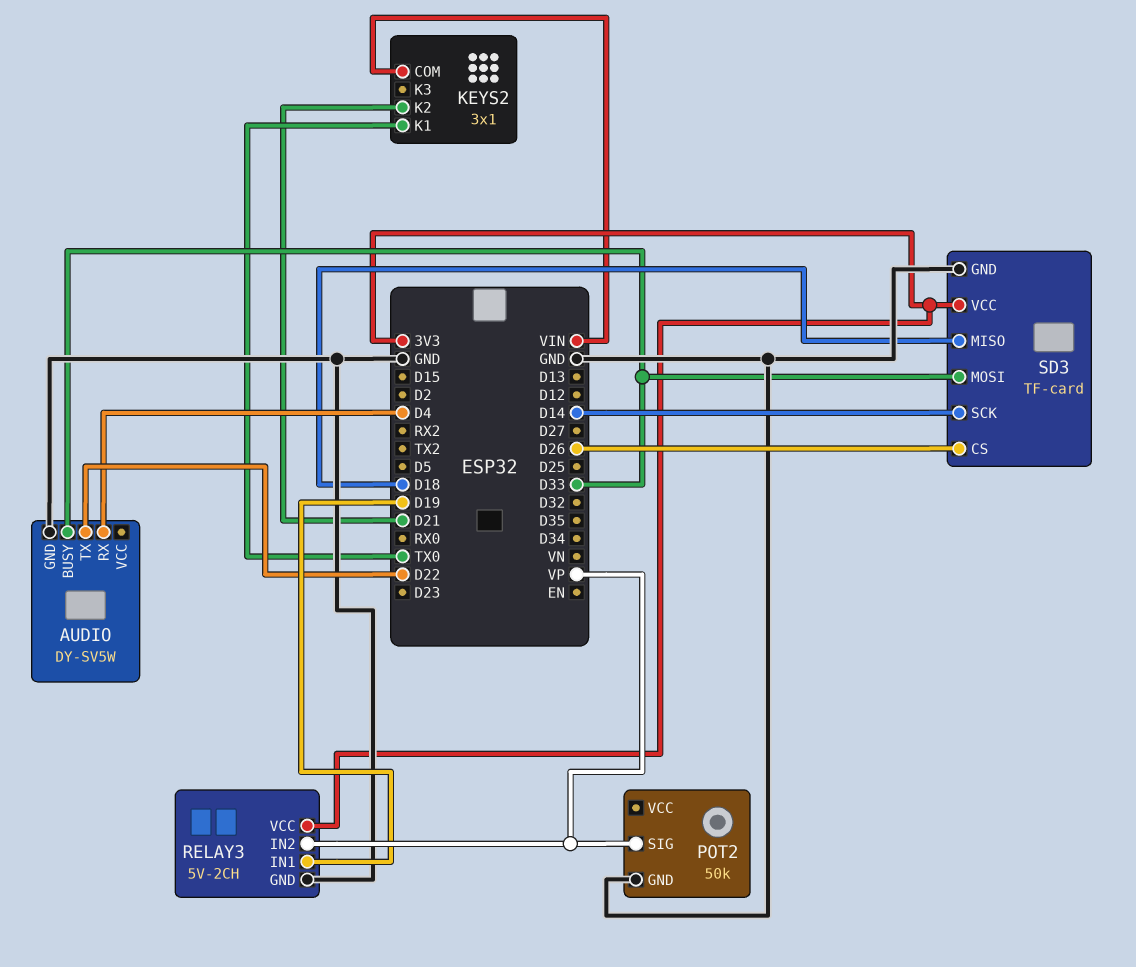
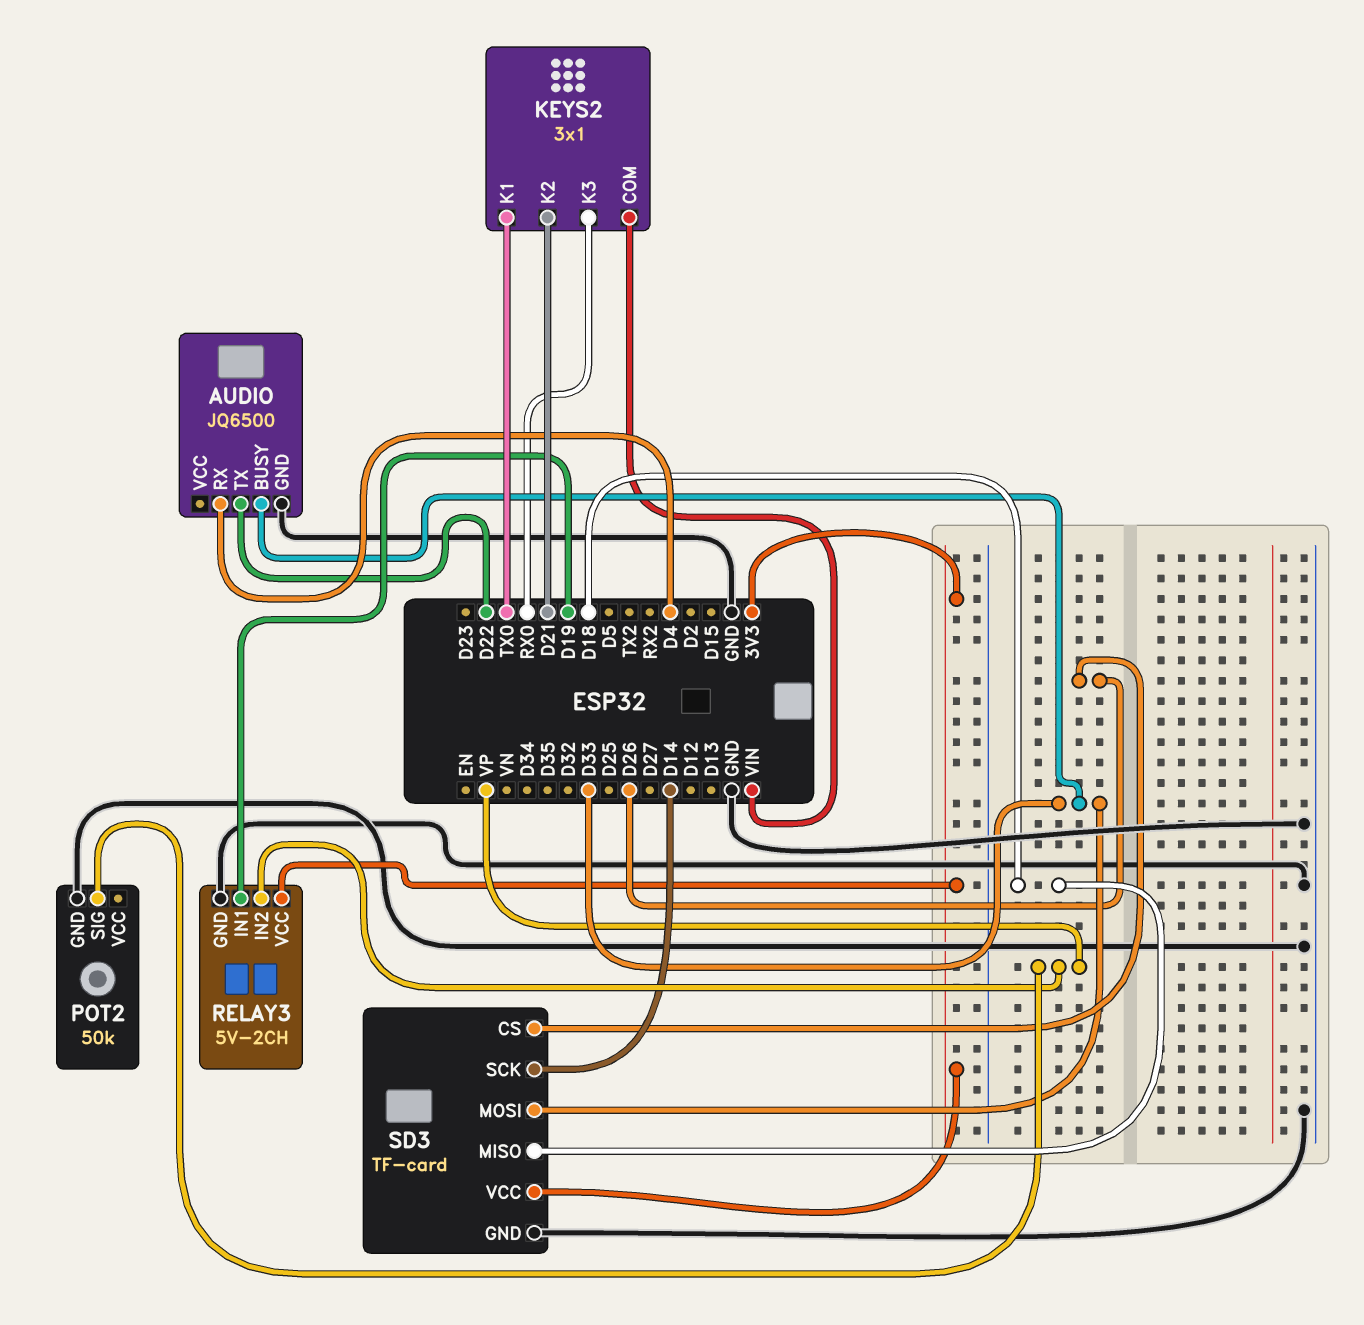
AUDIO: DY-SV5W -> JQ6500
KEYS2 pin K3: none -> RX0

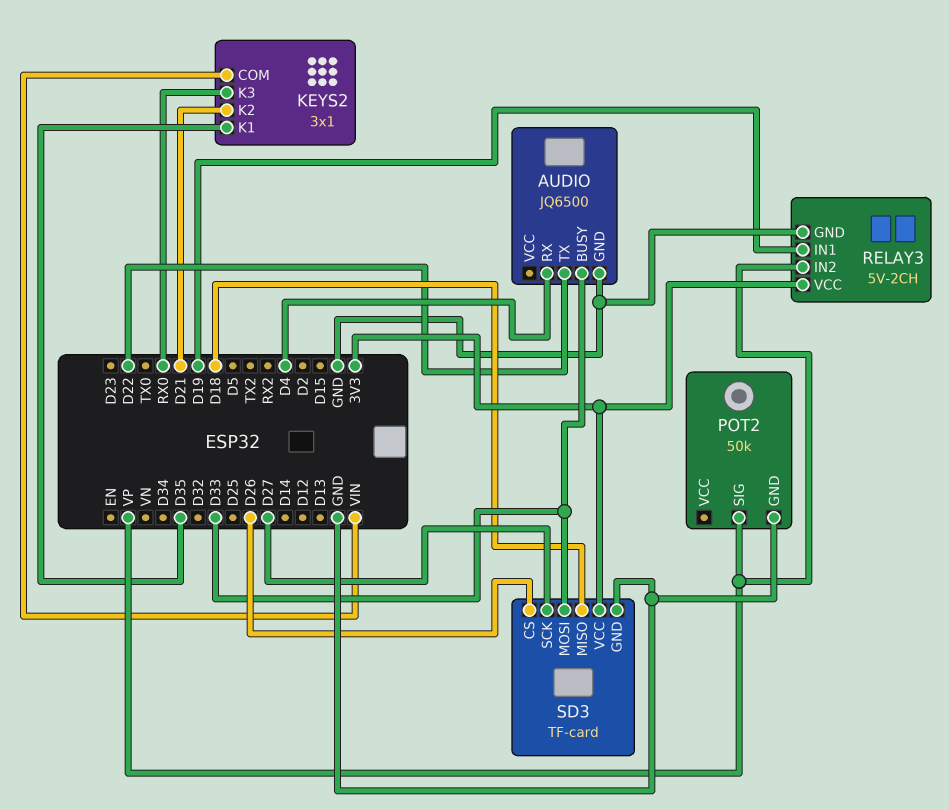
KEYS2 pin K1: TX0 -> D35
SD3 pin SCK: D14 -> D27

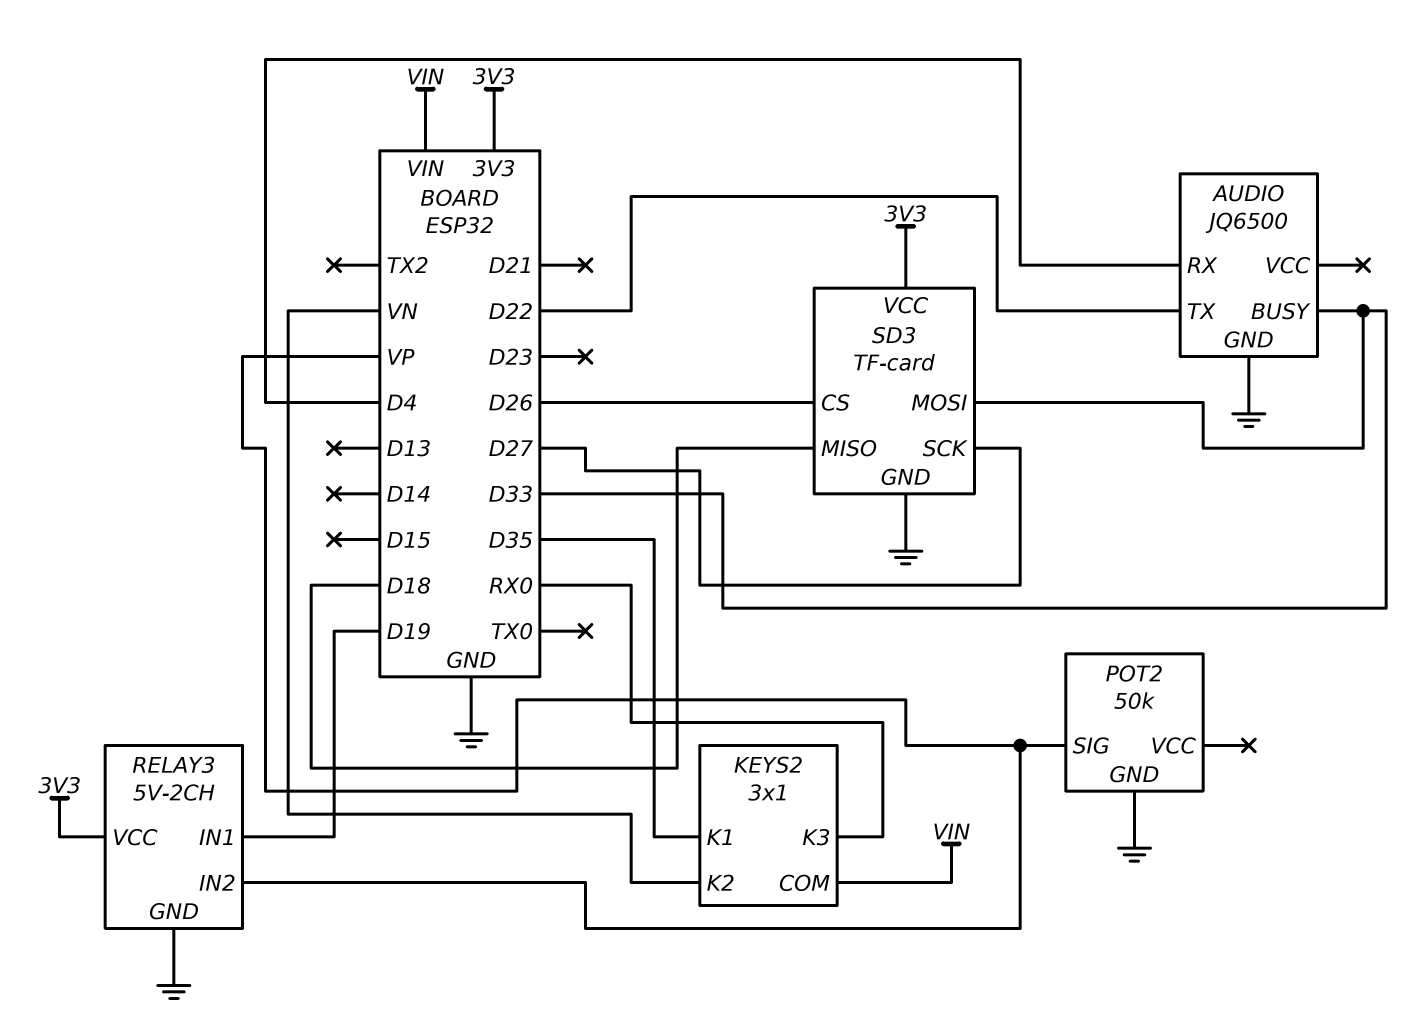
KEYS2 pin K2: D21 -> VN

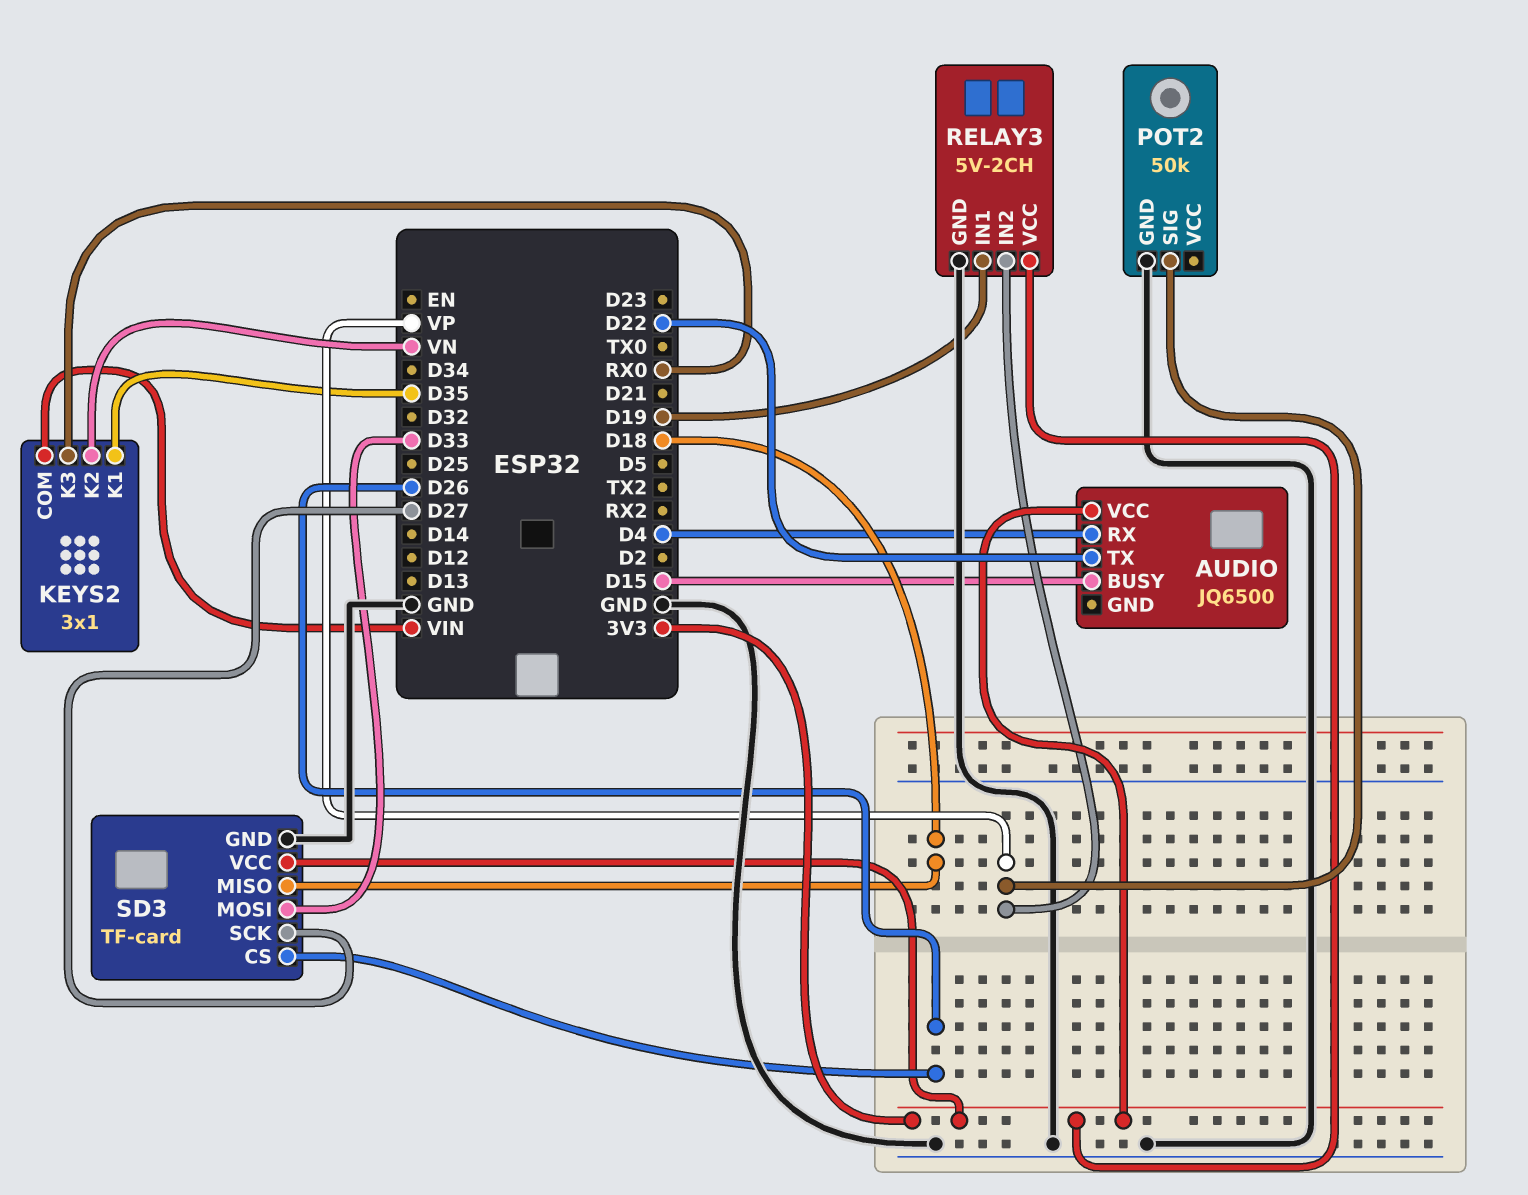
AUDIO pin BUSY: D33 -> D15
AUDIO pin GND: GND -> none
AUDIO pin VCC: none -> 3V3

